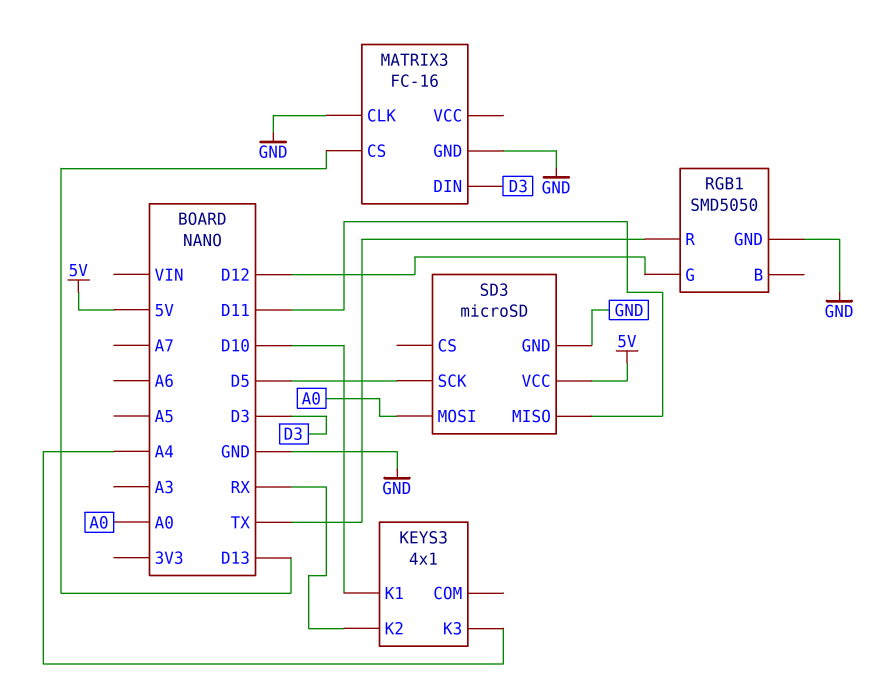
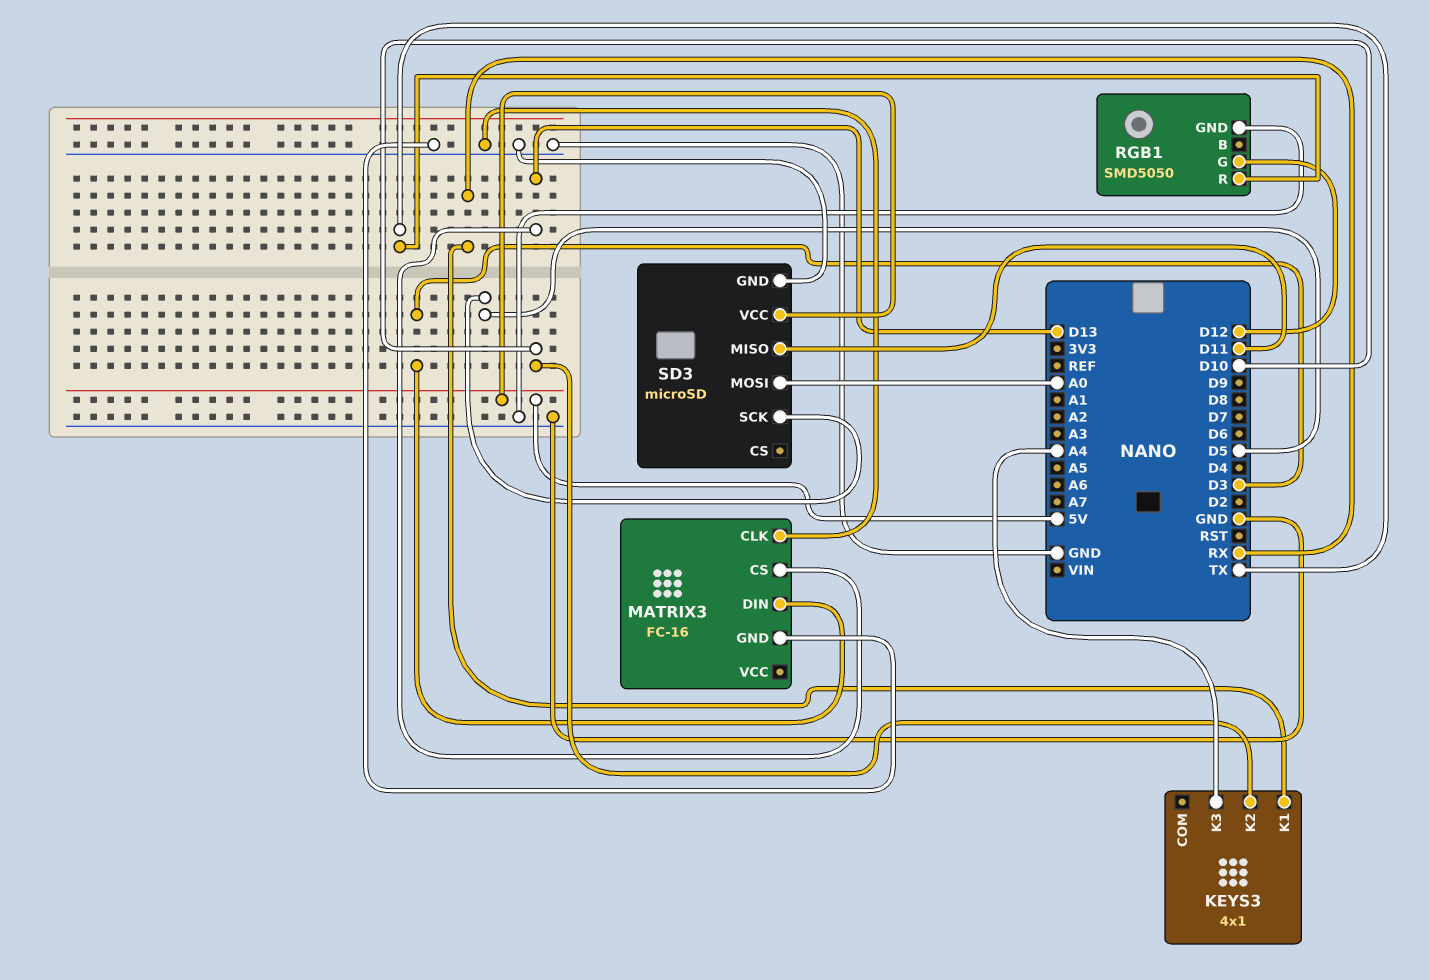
KEYS3 pin K1: D10 -> RX
KEYS3 pin K2: RX -> D10

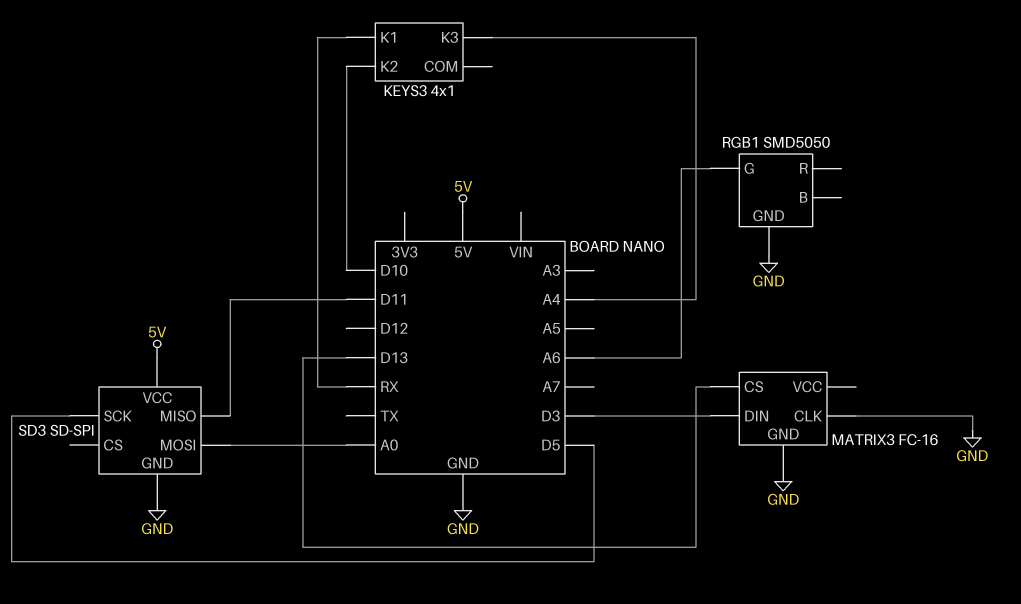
RGB1 pin G: D12 -> A6
RGB1 pin R: TX -> none
SD3: microSD -> SD-SPI

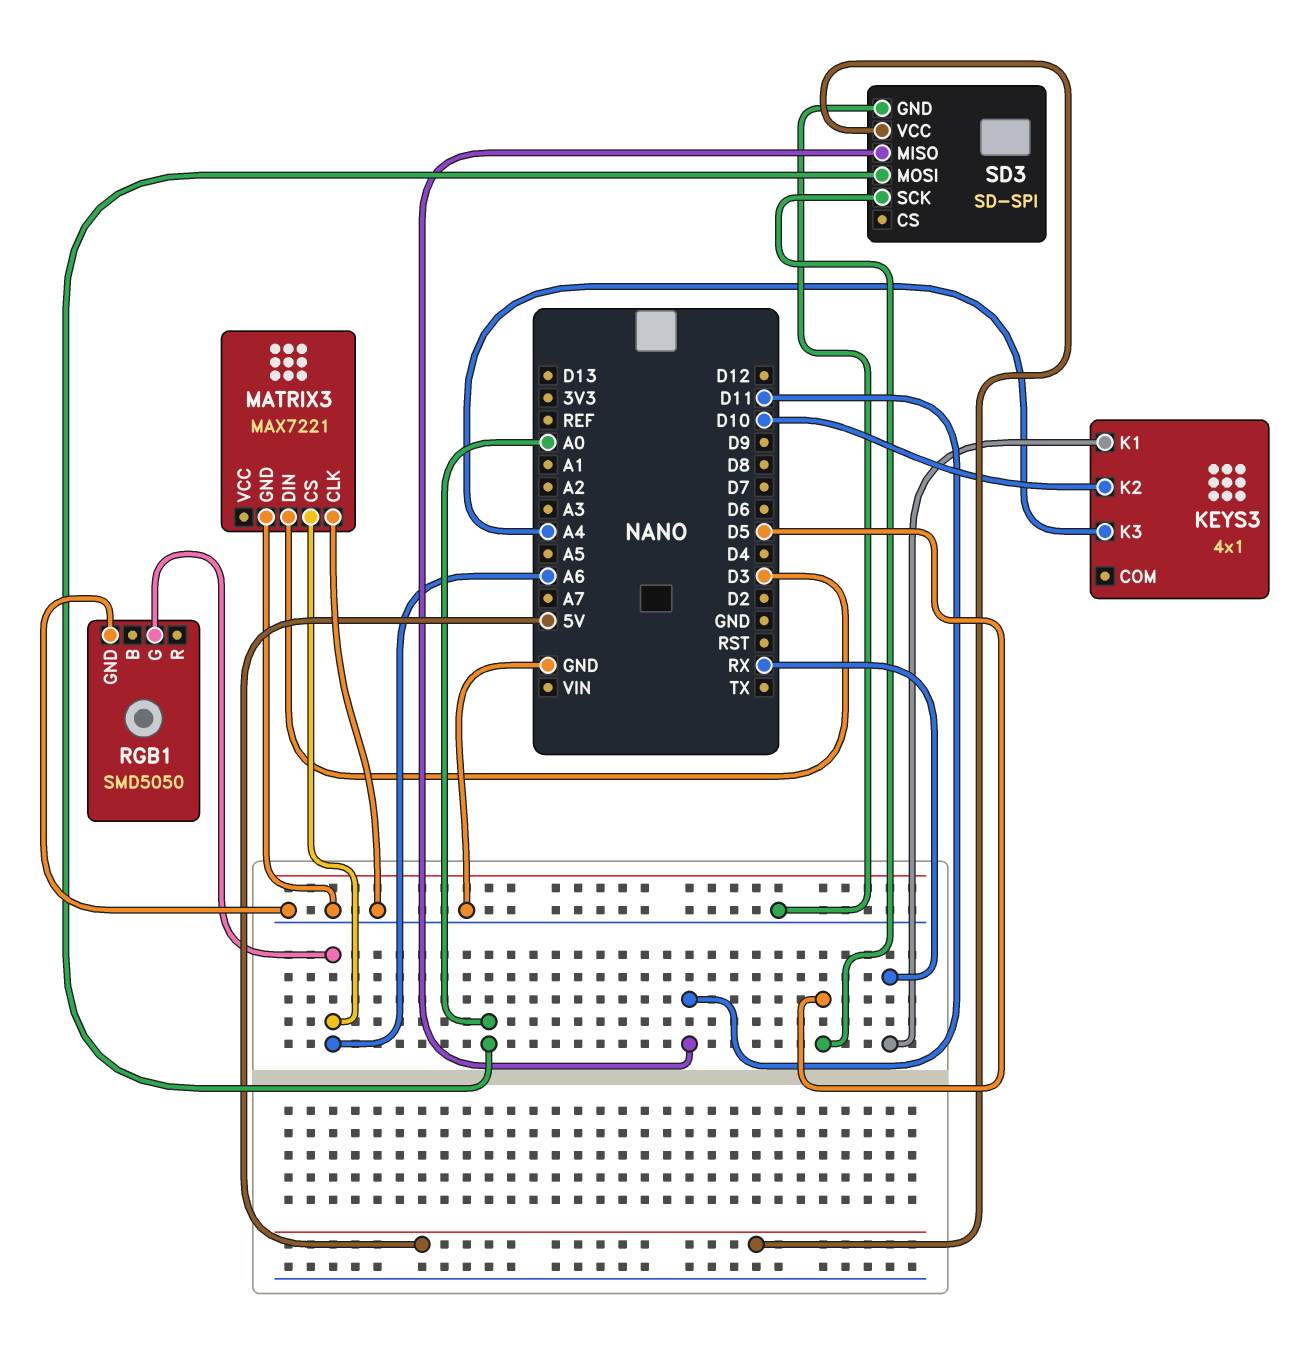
MATRIX3: FC-16 -> MAX7221
MATRIX3 pin CS: D13 -> A6

